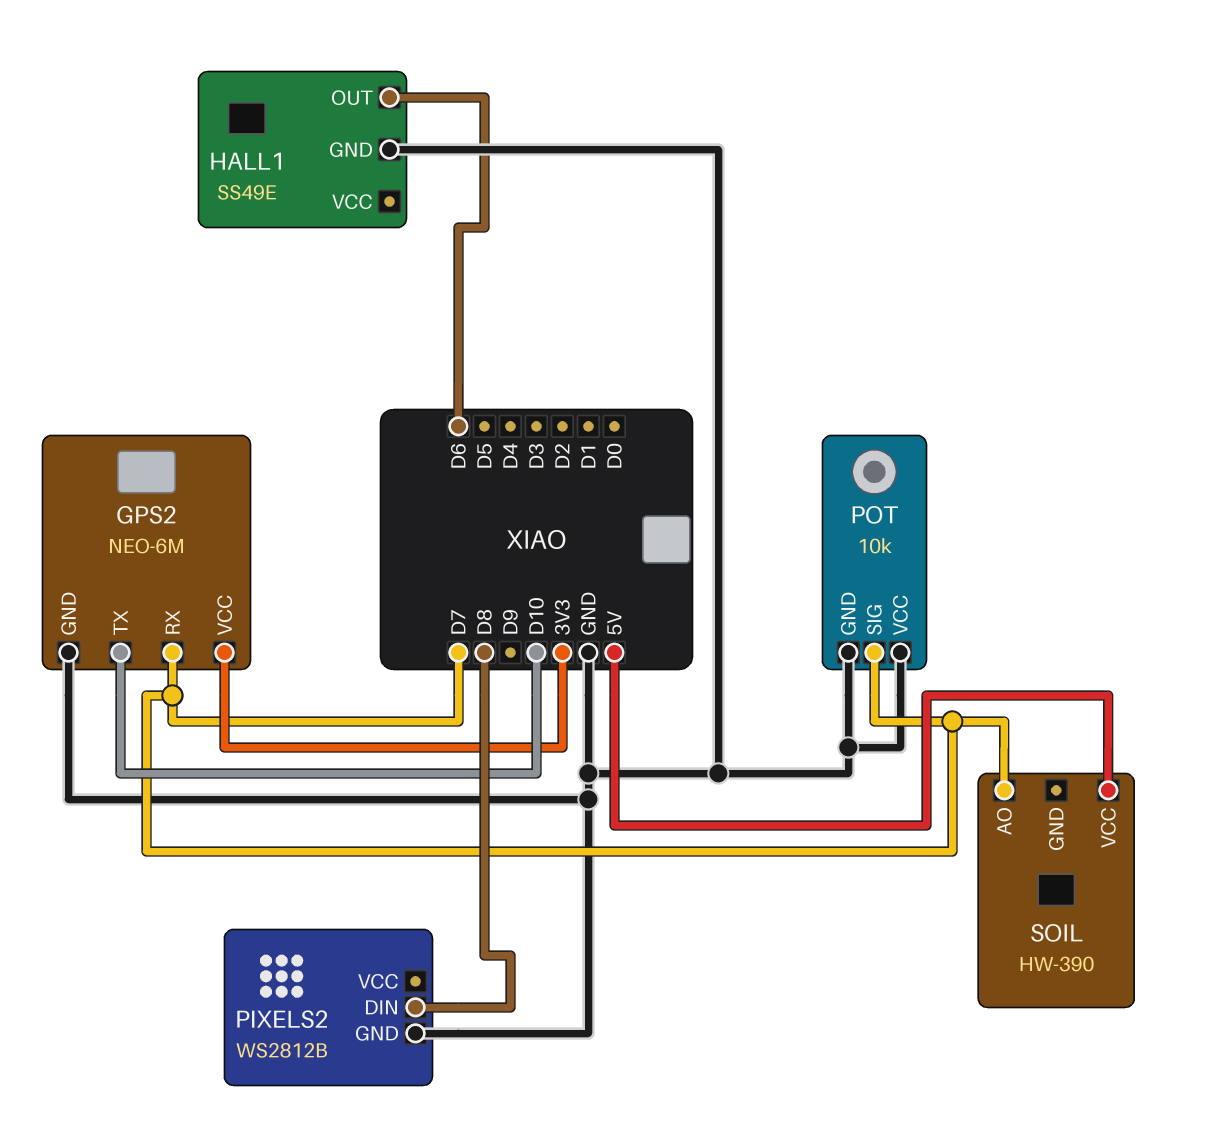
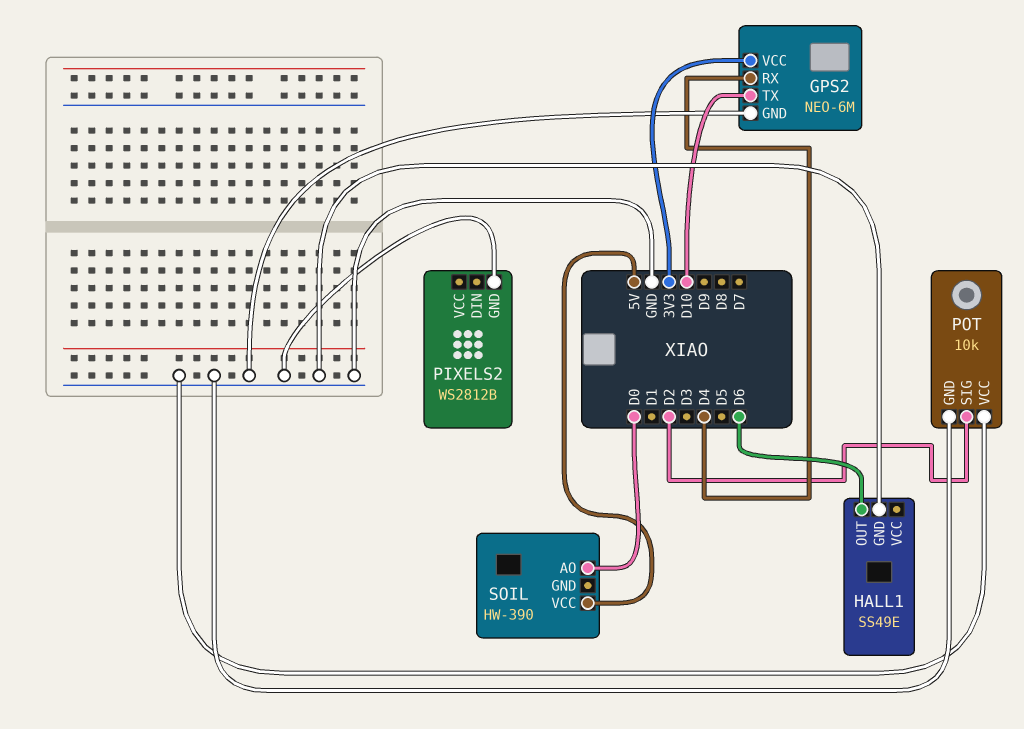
GPS2 pin RX: D7 -> D4
PIXELS2 pin DIN: D8 -> none
POT pin SIG: D7 -> D2
SOIL pin AO: D7 -> D0

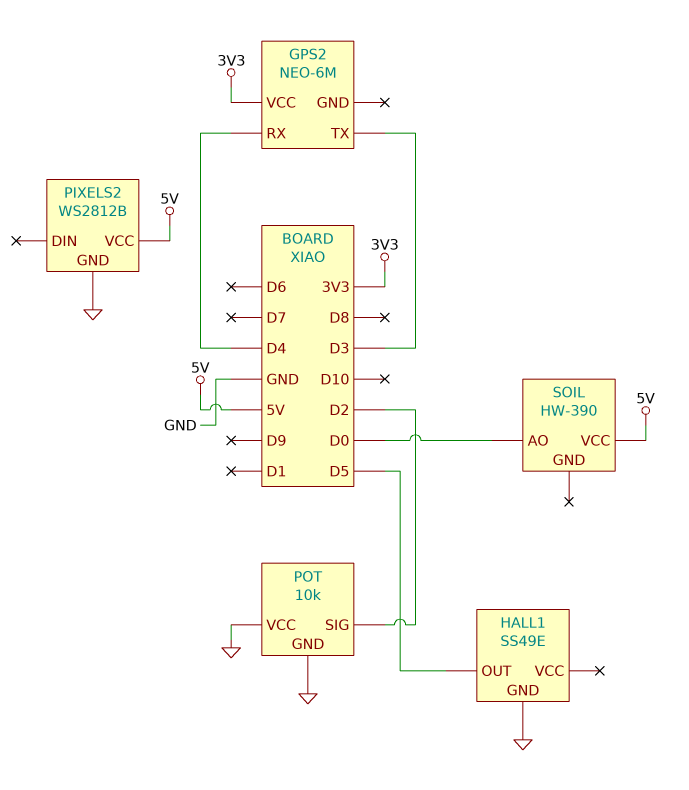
GPS2 pin GND: GND -> none
GPS2 pin TX: D10 -> D3
HALL1 pin OUT: D6 -> D5
PIXELS2 pin VCC: none -> 5V

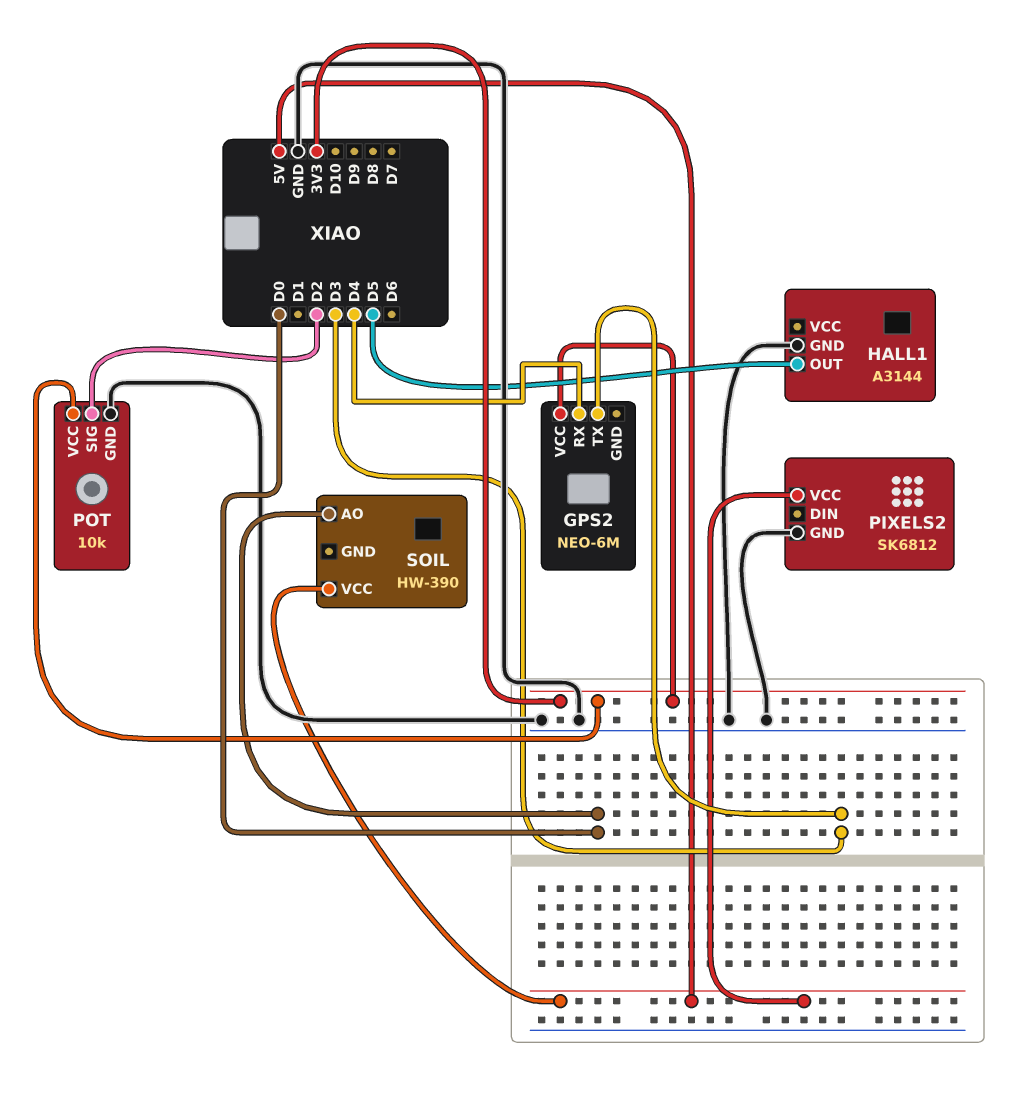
HALL1: SS49E -> A3144
PIXELS2: WS2812B -> SK6812
POT pin VCC: GND -> 3V3

